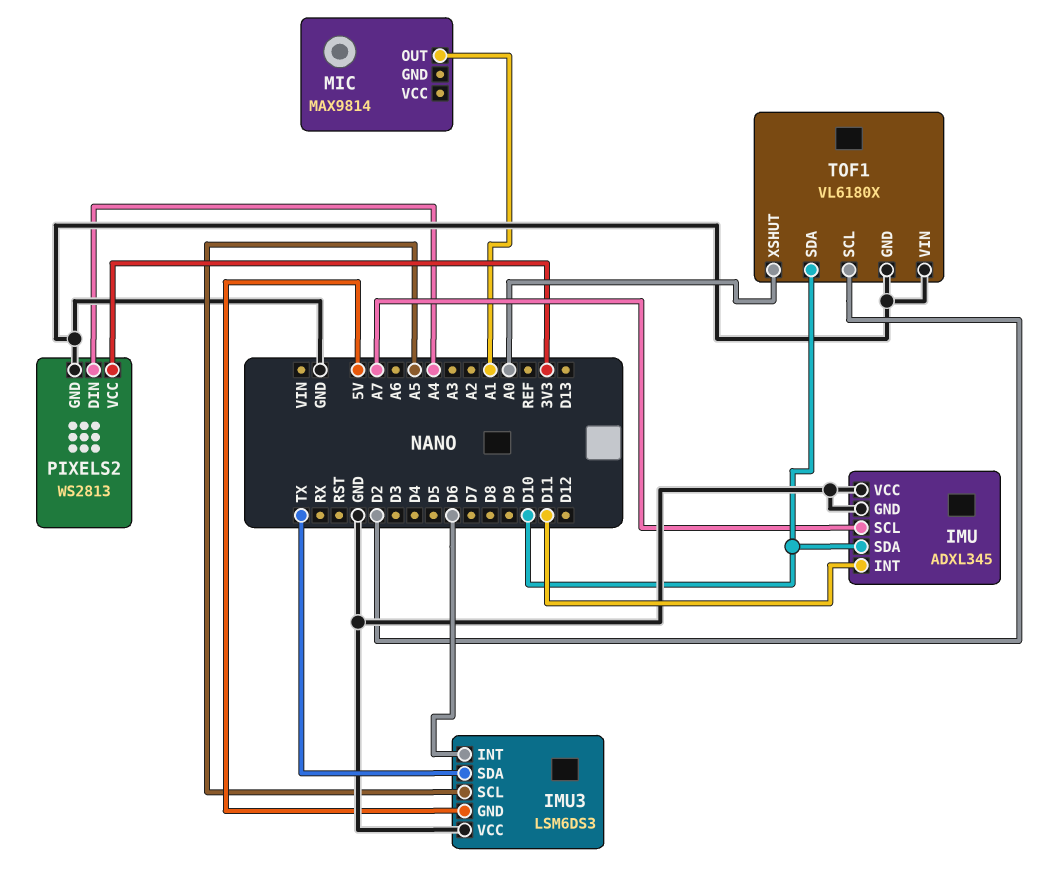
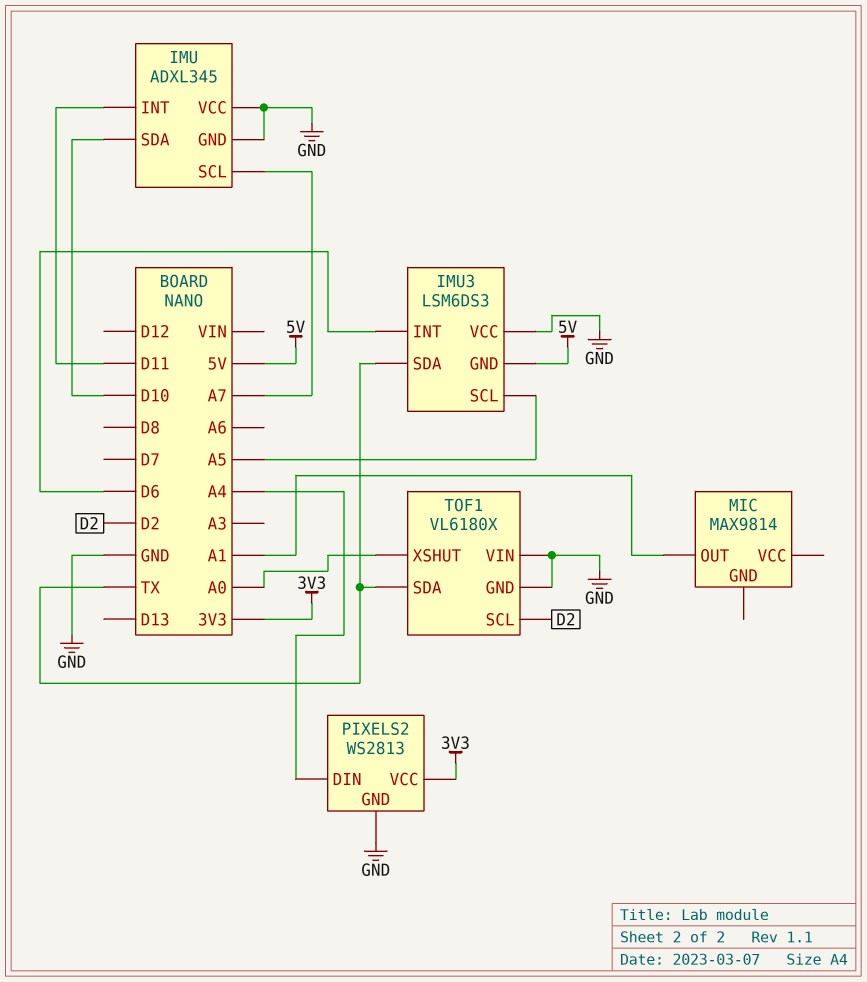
TOF1 pin SDA: D10 -> TX

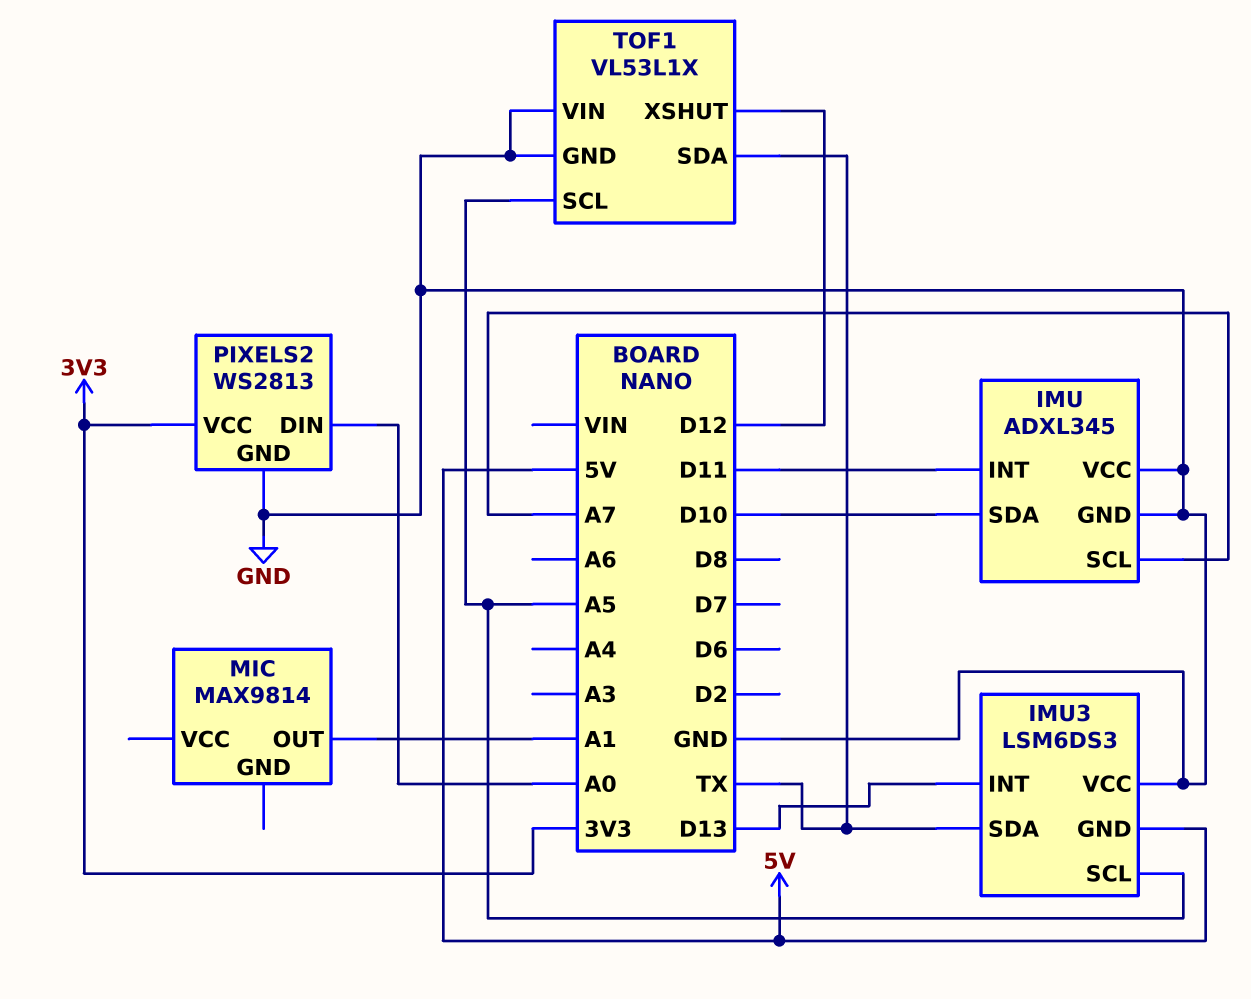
IMU3 pin INT: D6 -> D13
PIXELS2 pin DIN: A4 -> A0
TOF1: VL6180X -> VL53L1X
TOF1 pin SCL: D2 -> A5
TOF1 pin XSHUT: A0 -> D12

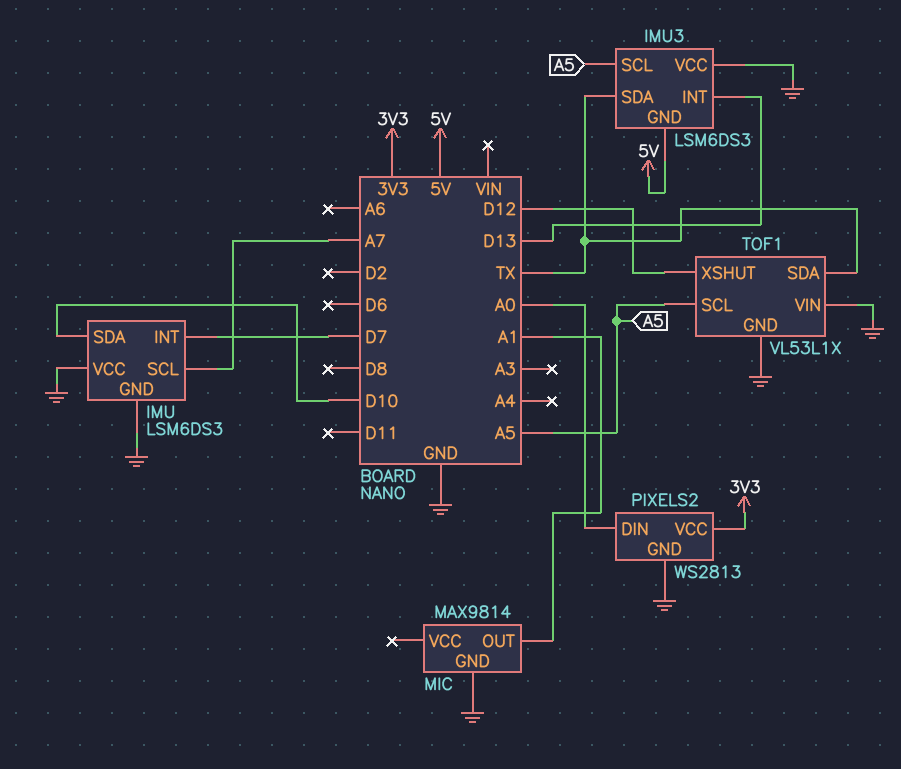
IMU: ADXL345 -> LSM6DS3
IMU pin INT: D11 -> D7
MIC pin GND: none -> GND

